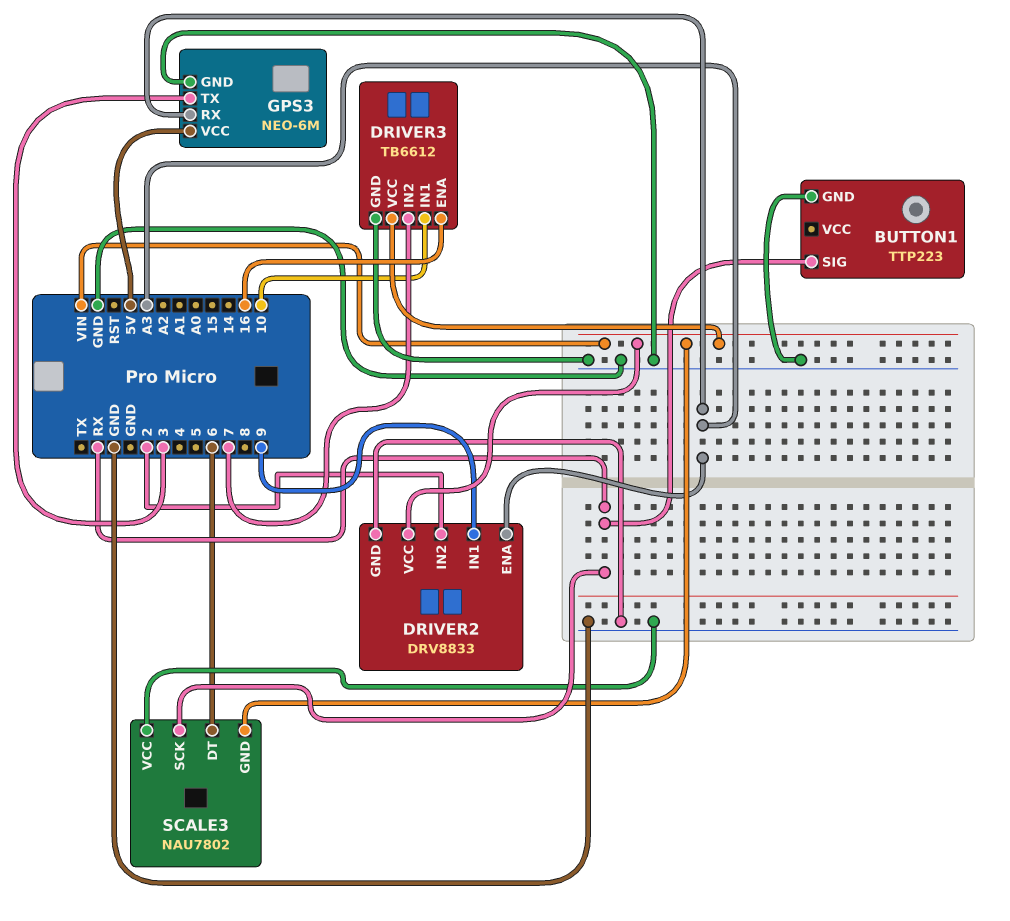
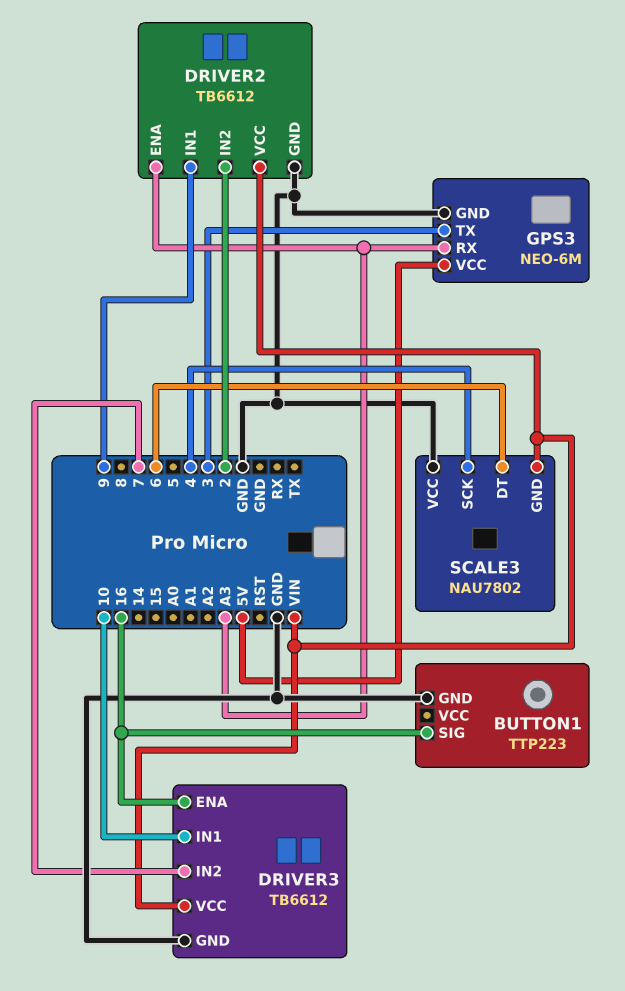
BUTTON1 pin SIG: RX -> 16
DRIVER2: DRV8833 -> TB6612
SCALE3 pin SCK: RX -> 4

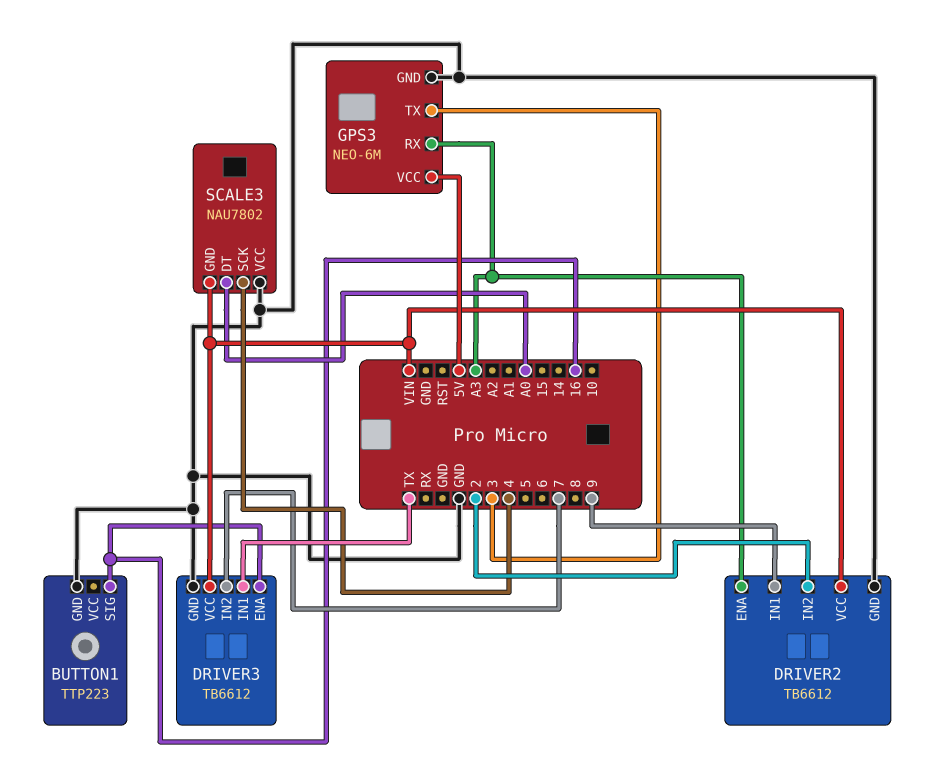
DRIVER3 pin IN1: 10 -> TX
SCALE3 pin DT: 6 -> A0

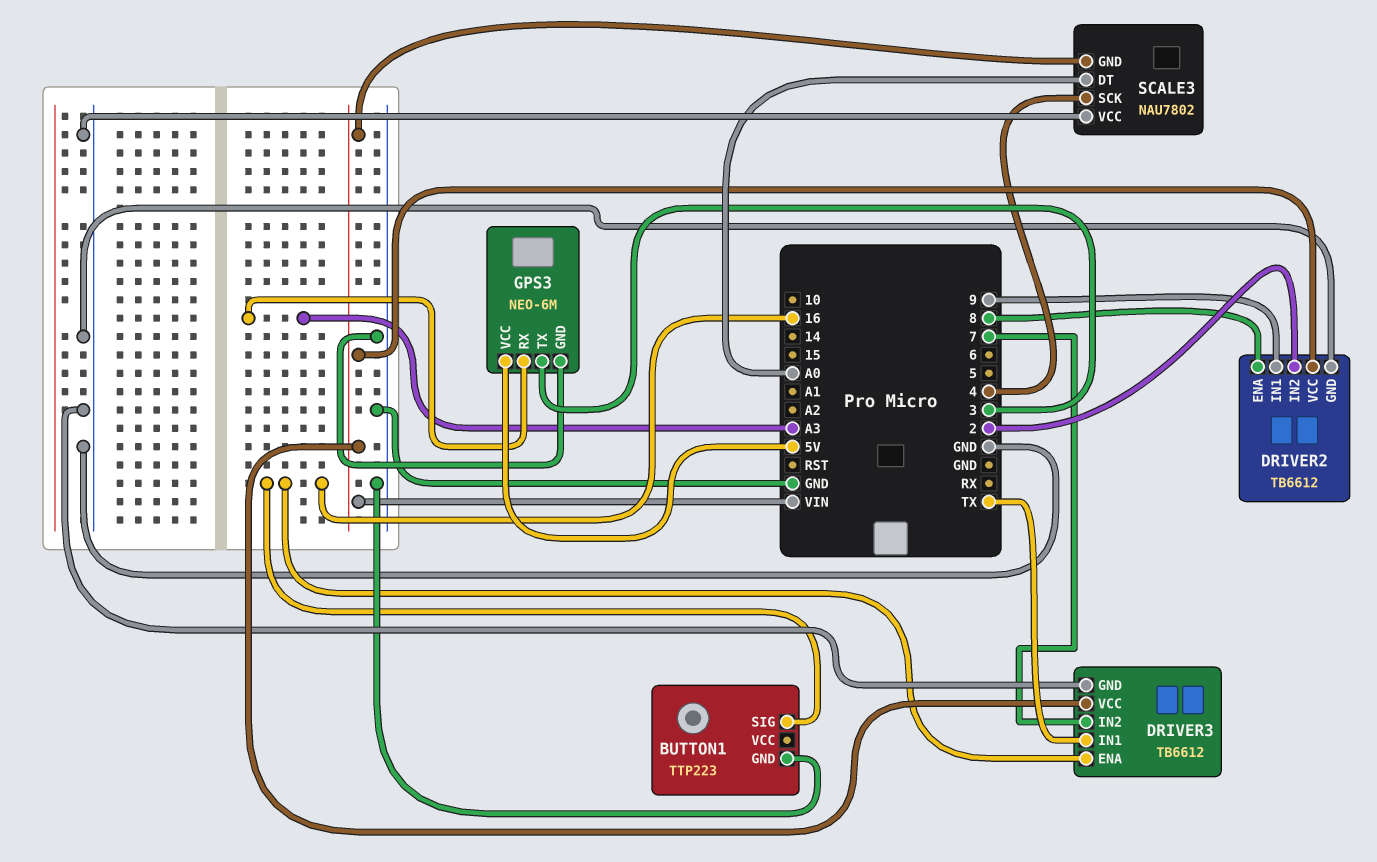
DRIVER2 pin ENA: A3 -> 8

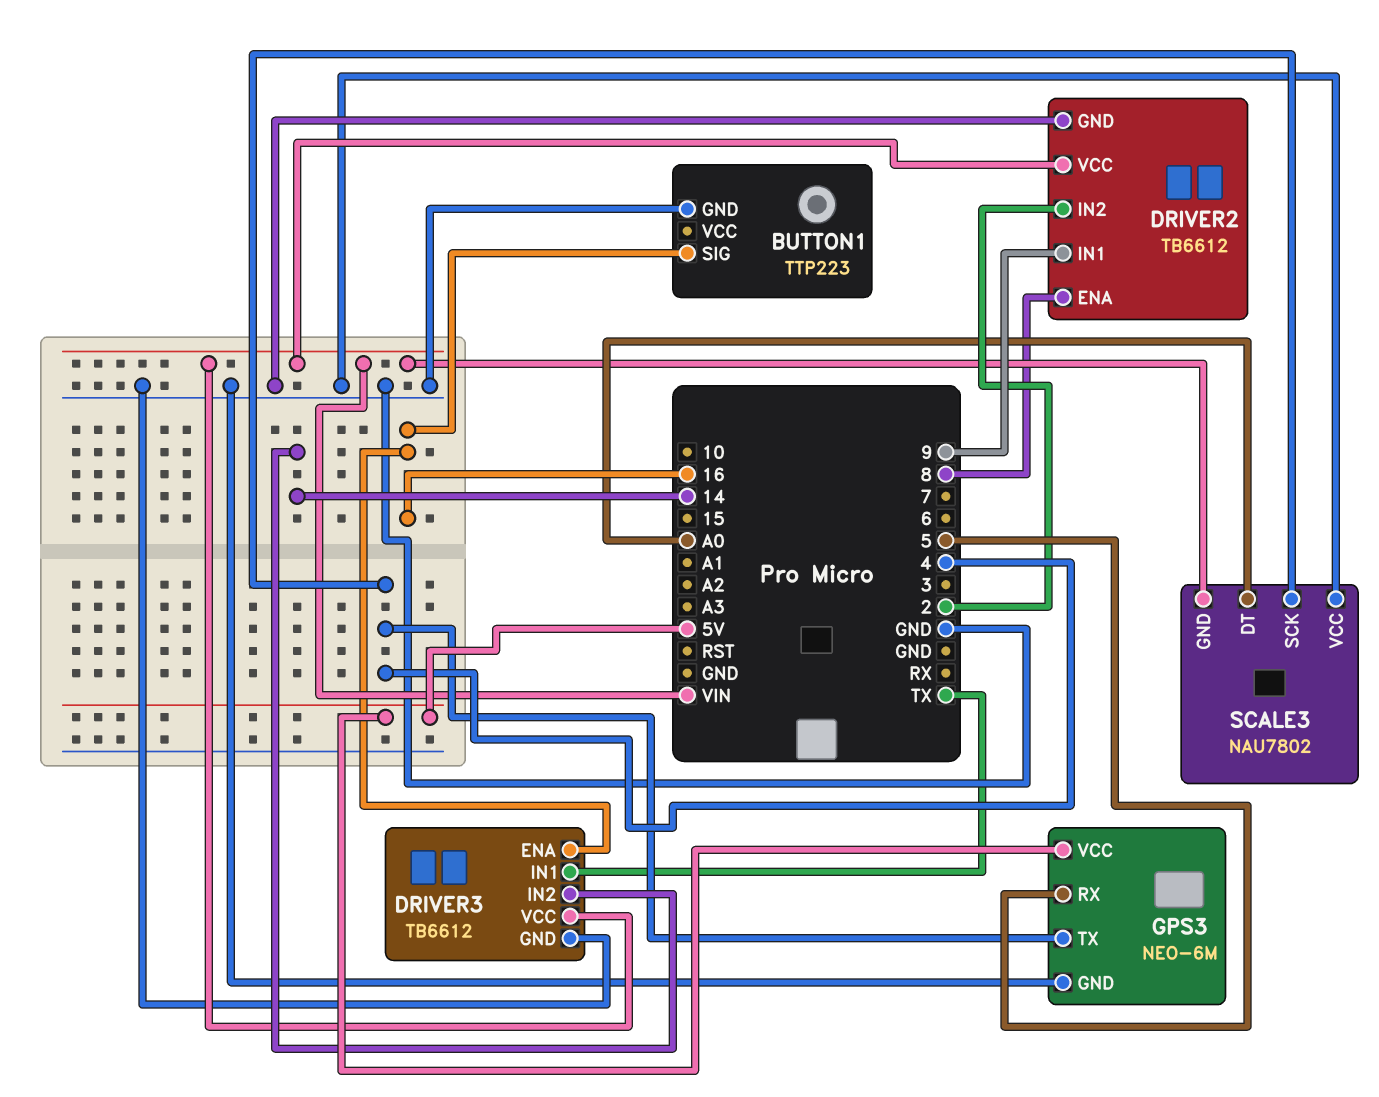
DRIVER3 pin IN2: 7 -> 14
GPS3 pin RX: A3 -> 5
GPS3 pin TX: 3 -> 4

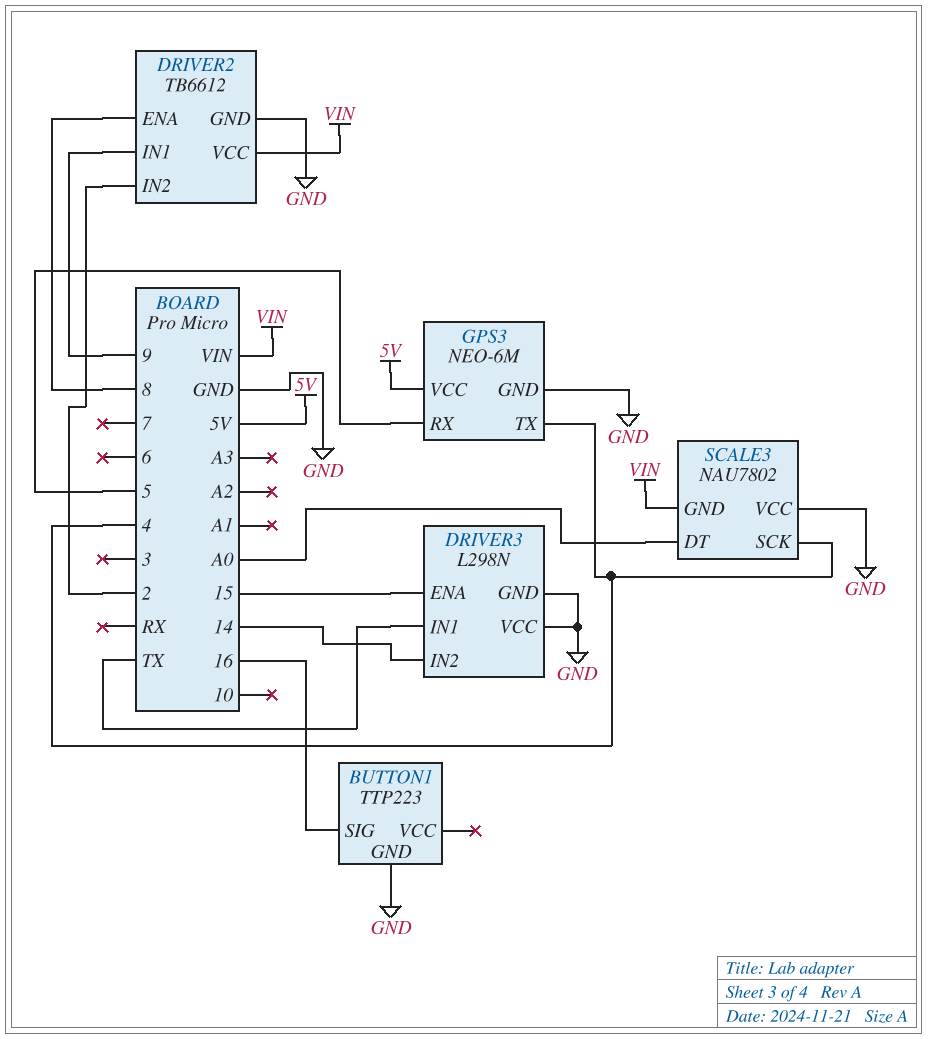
DRIVER3: TB6612 -> L298N
DRIVER3 pin ENA: 16 -> 15
DRIVER3 pin VCC: VIN -> GND

